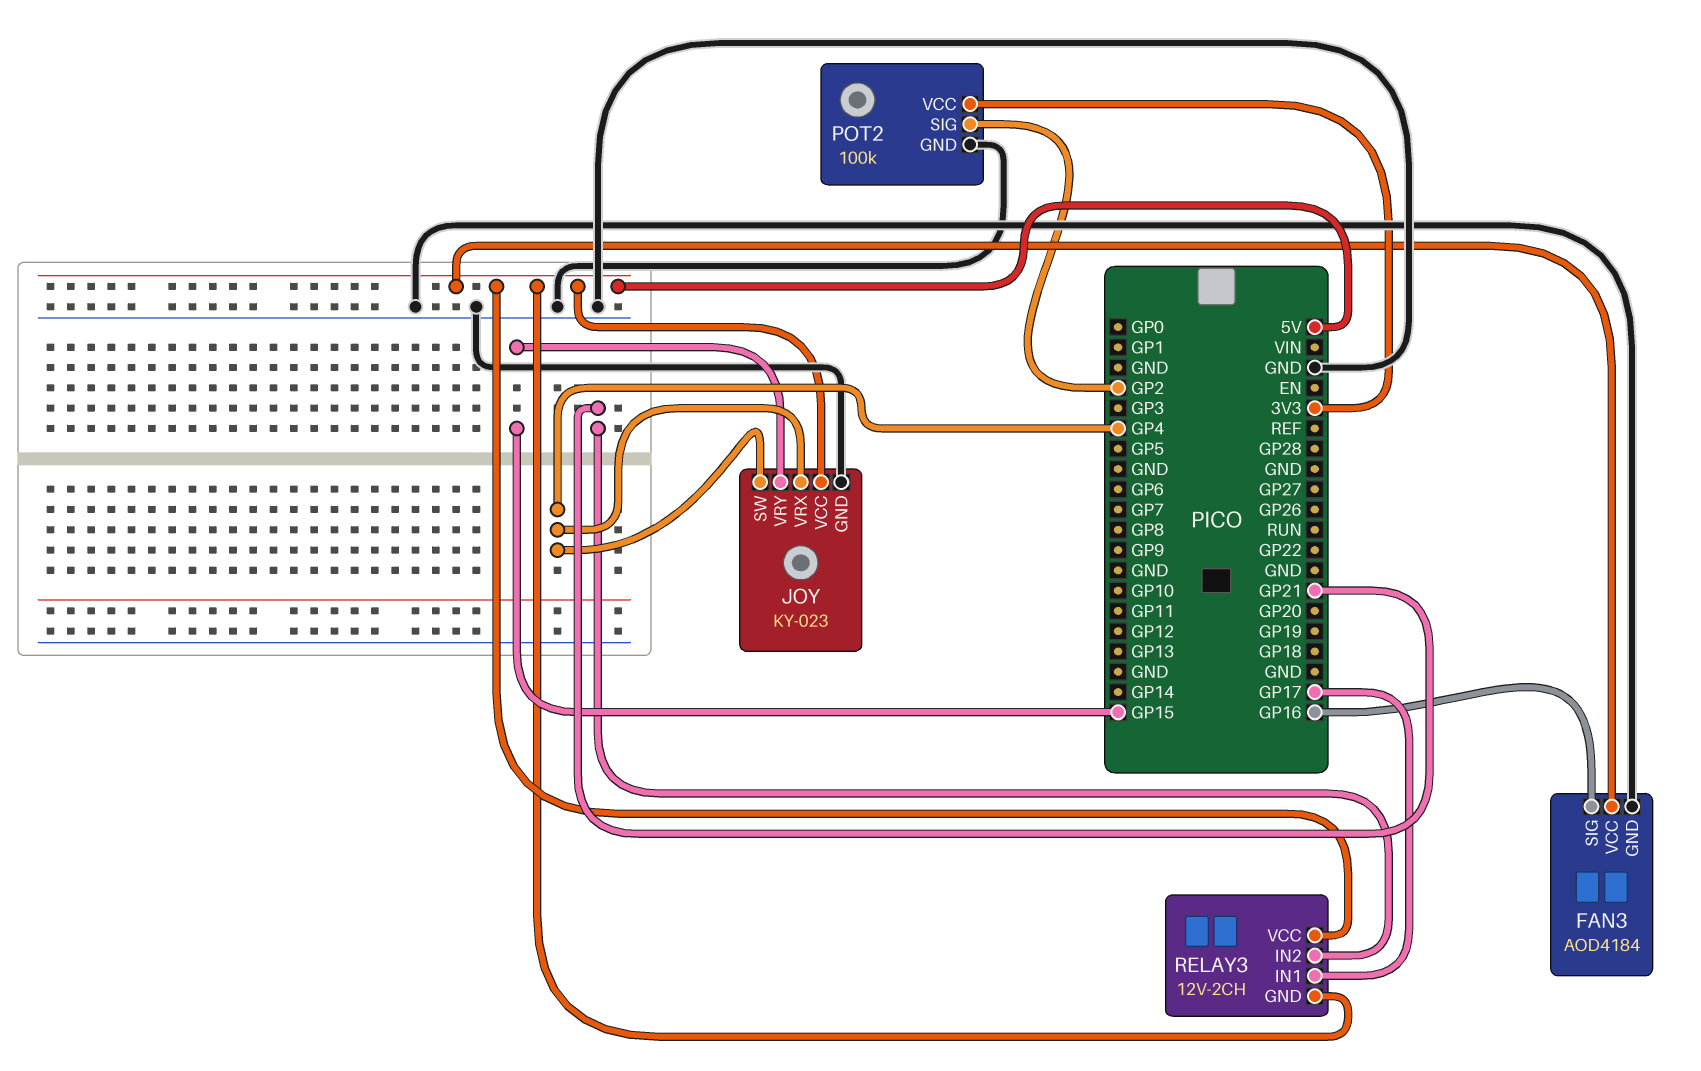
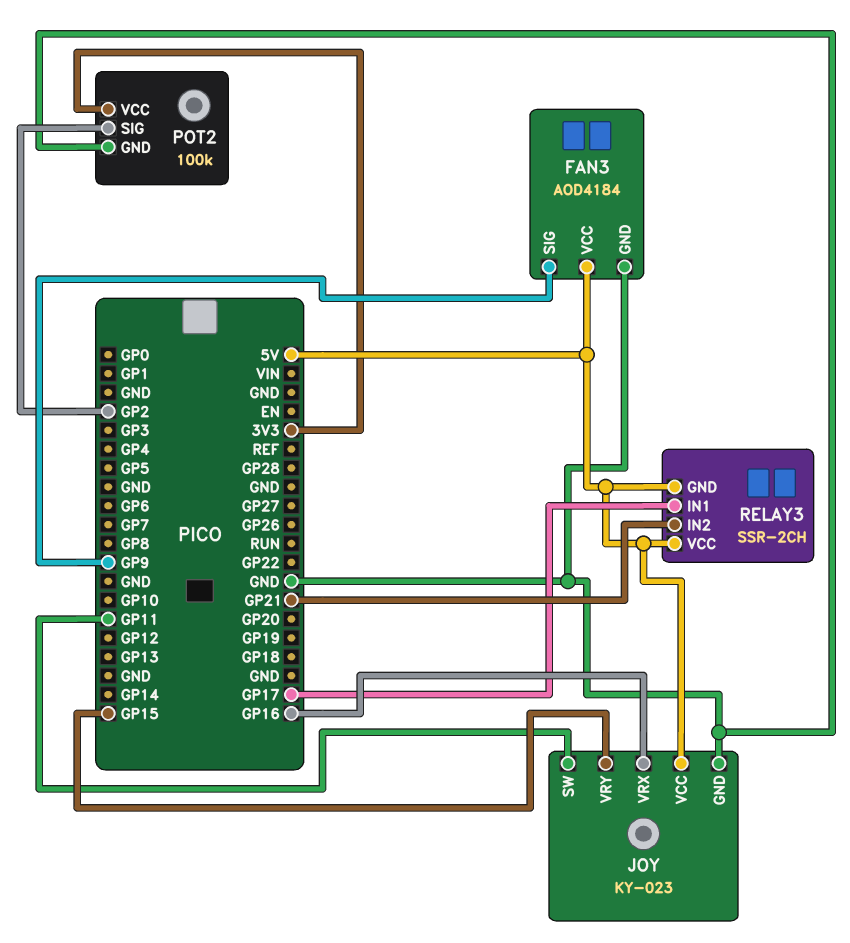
FAN3 pin SIG: GP16 -> GP9
JOY pin SW: GP4 -> GP11
JOY pin VRX: GP4 -> GP16
RELAY3: 12V-2CH -> SSR-2CH

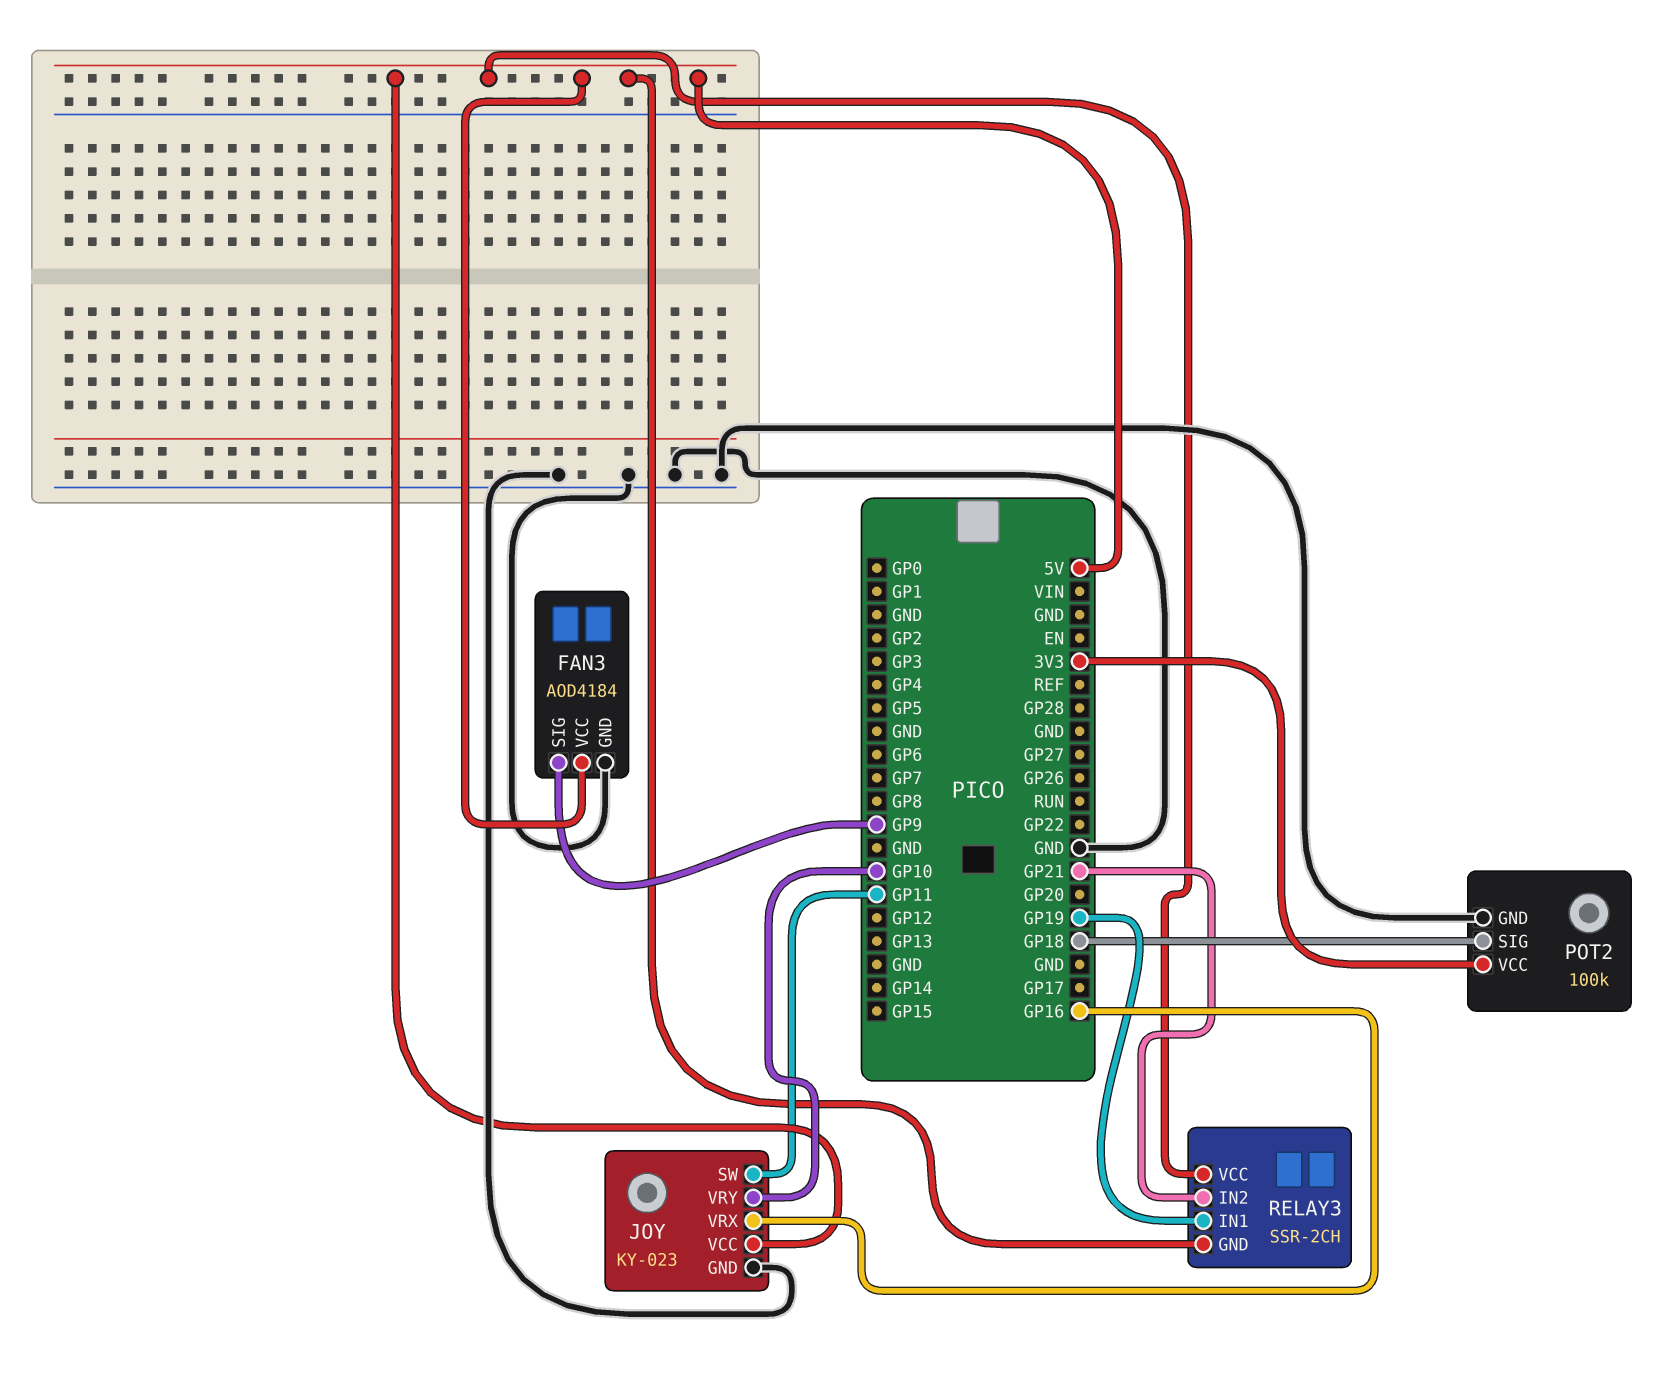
JOY pin VRY: GP15 -> GP10
POT2 pin SIG: GP2 -> GP18
RELAY3 pin IN1: GP17 -> GP19

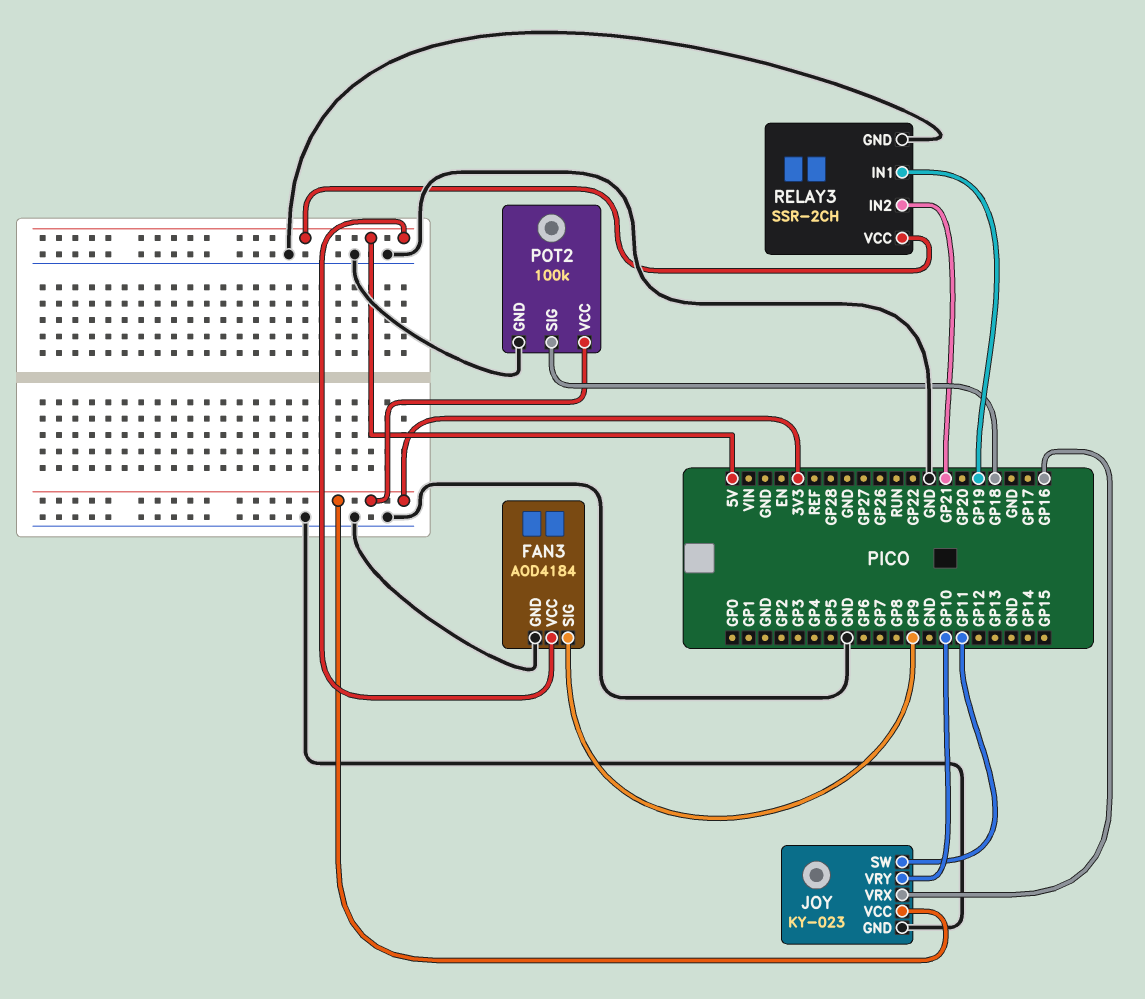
JOY pin VCC: 5V -> 3V3
RELAY3 pin GND: 5V -> GND

